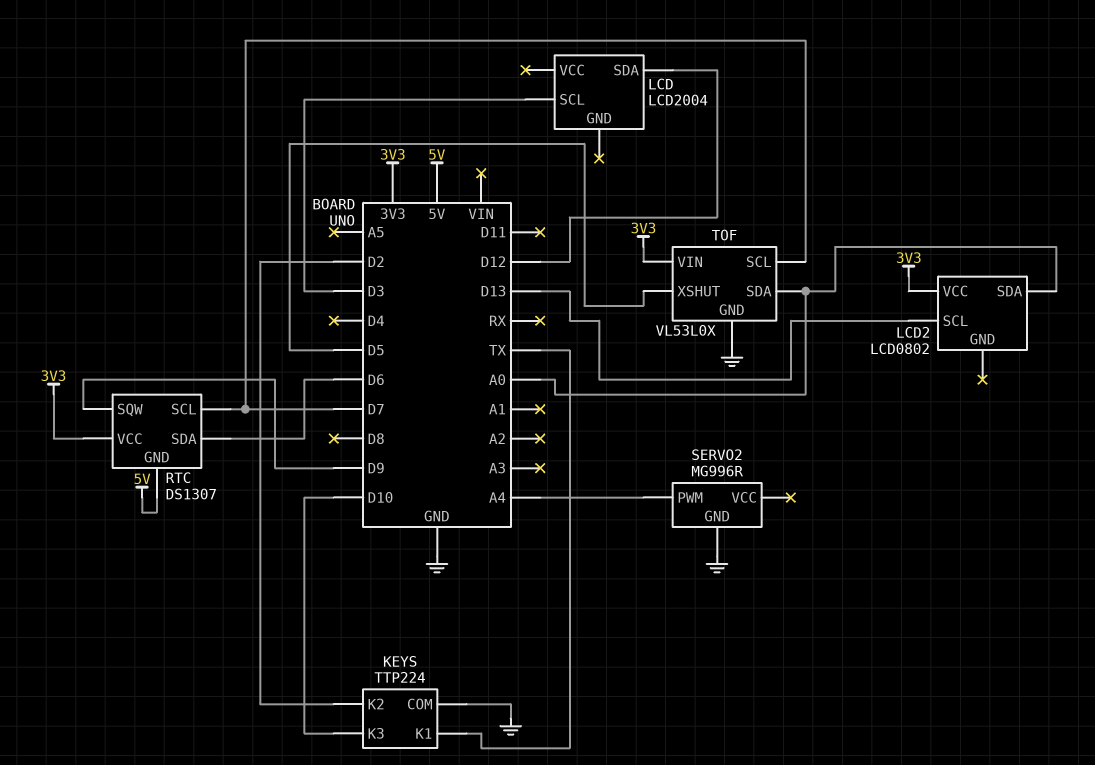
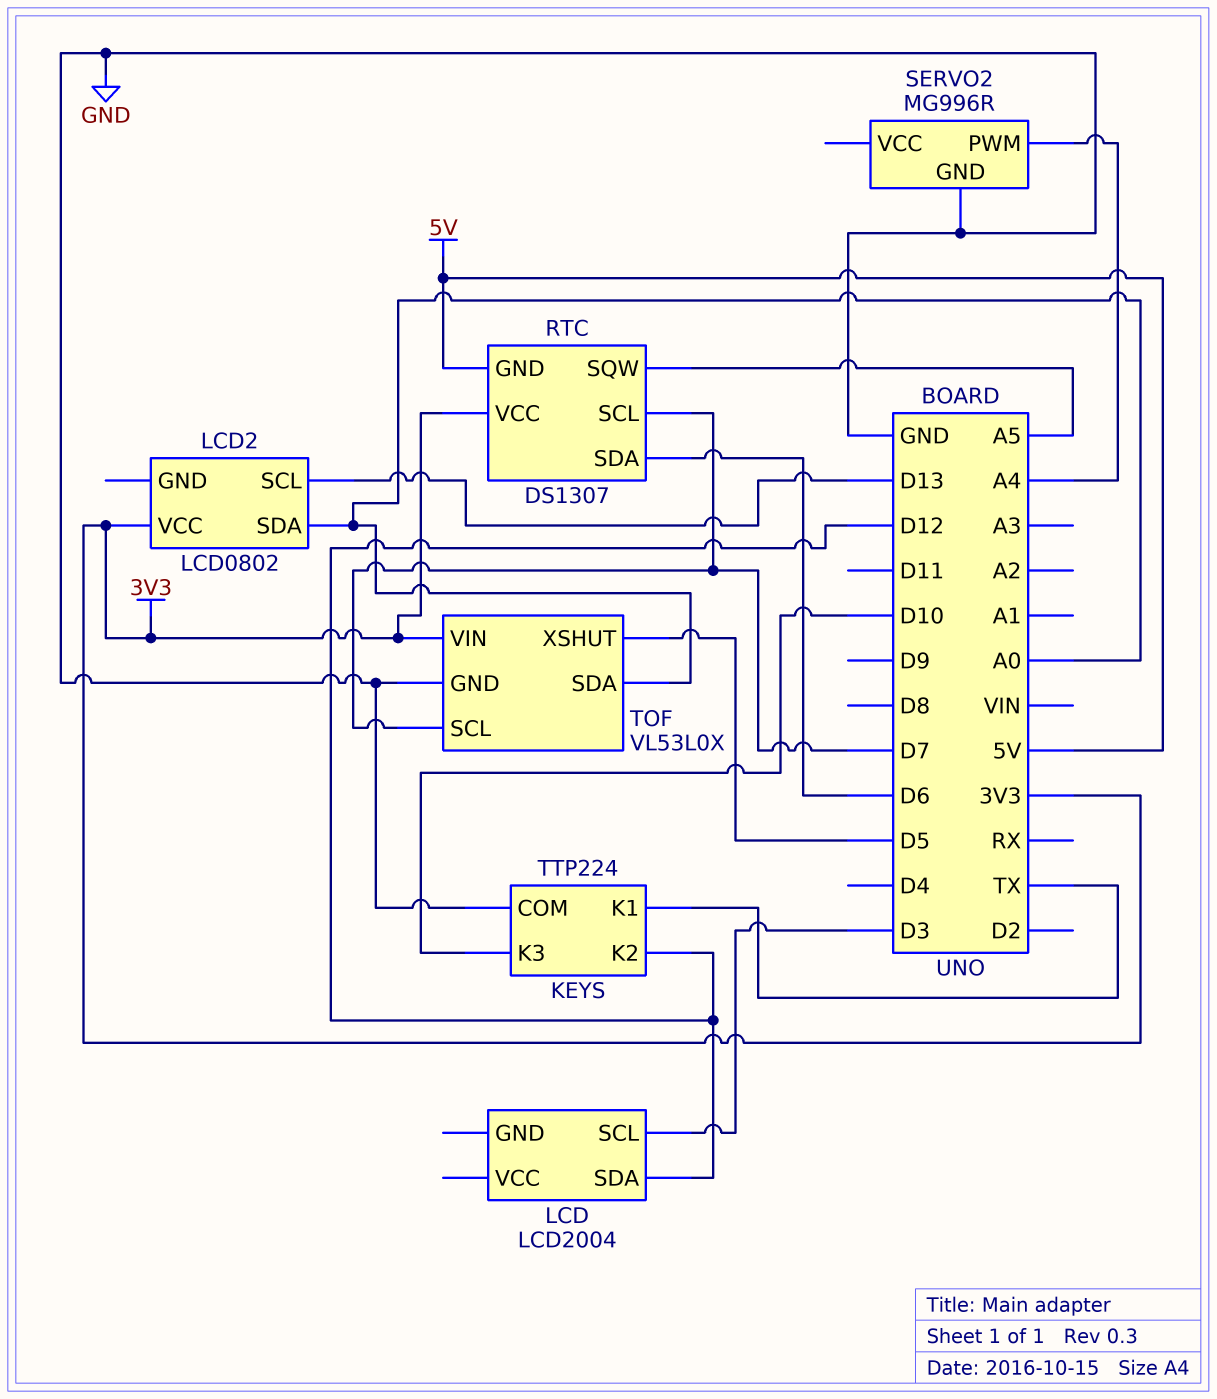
KEYS pin K2: D2 -> D12
RTC pin SQW: D9 -> A5

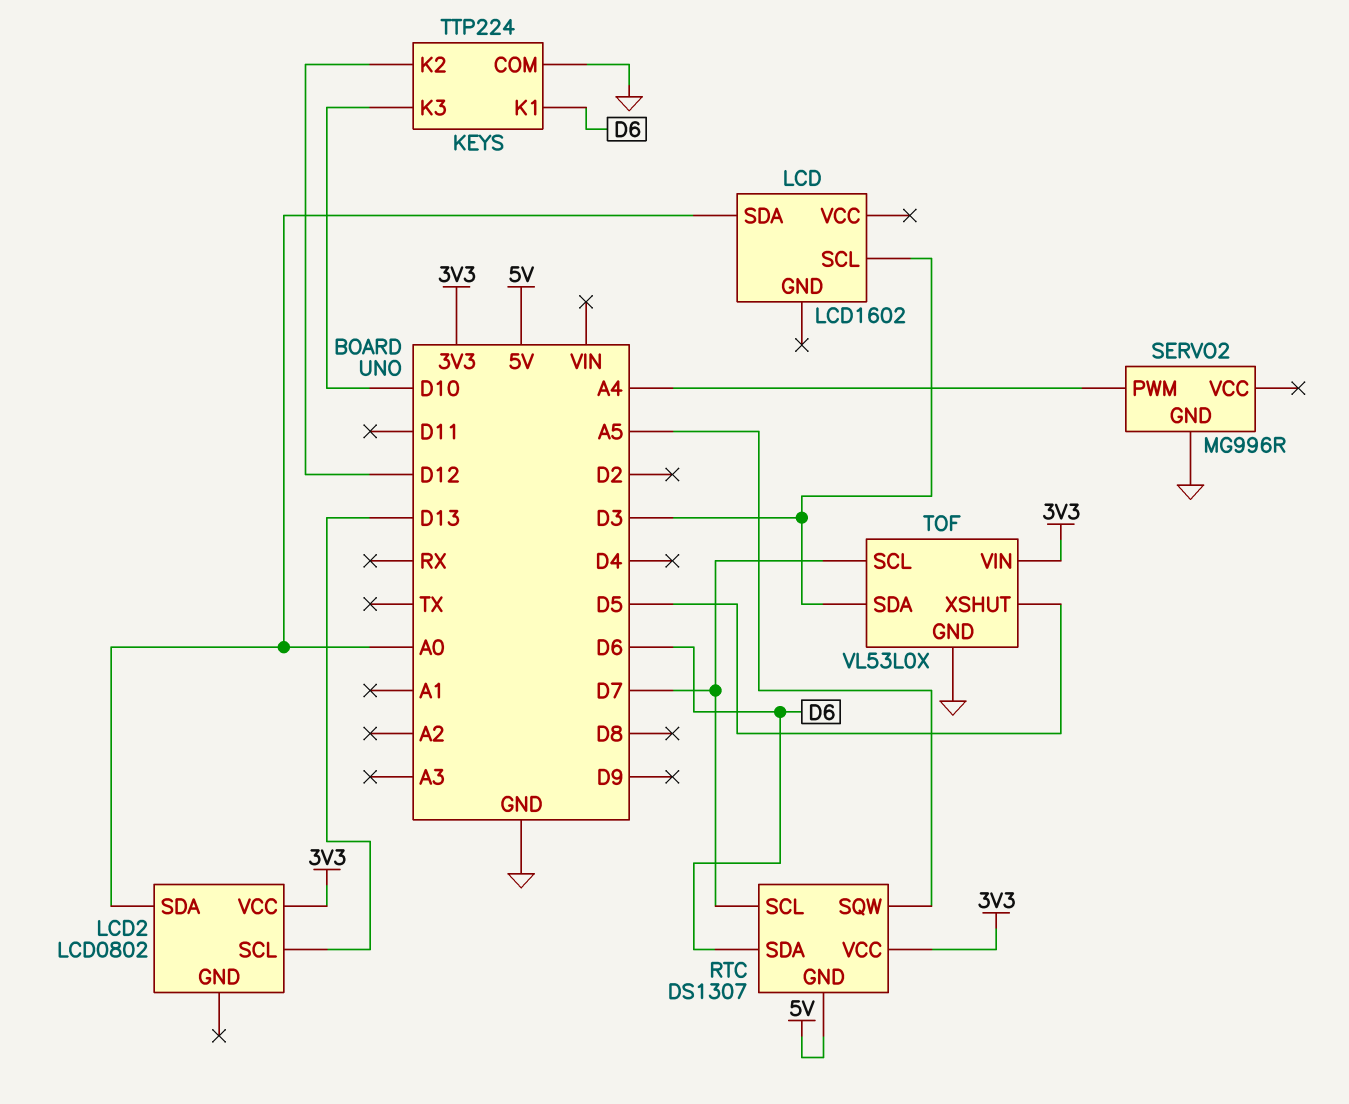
KEYS pin K1: TX -> D6
LCD: LCD2004 -> LCD1602
LCD pin SDA: D12 -> A0
TOF pin SDA: A0 -> D3

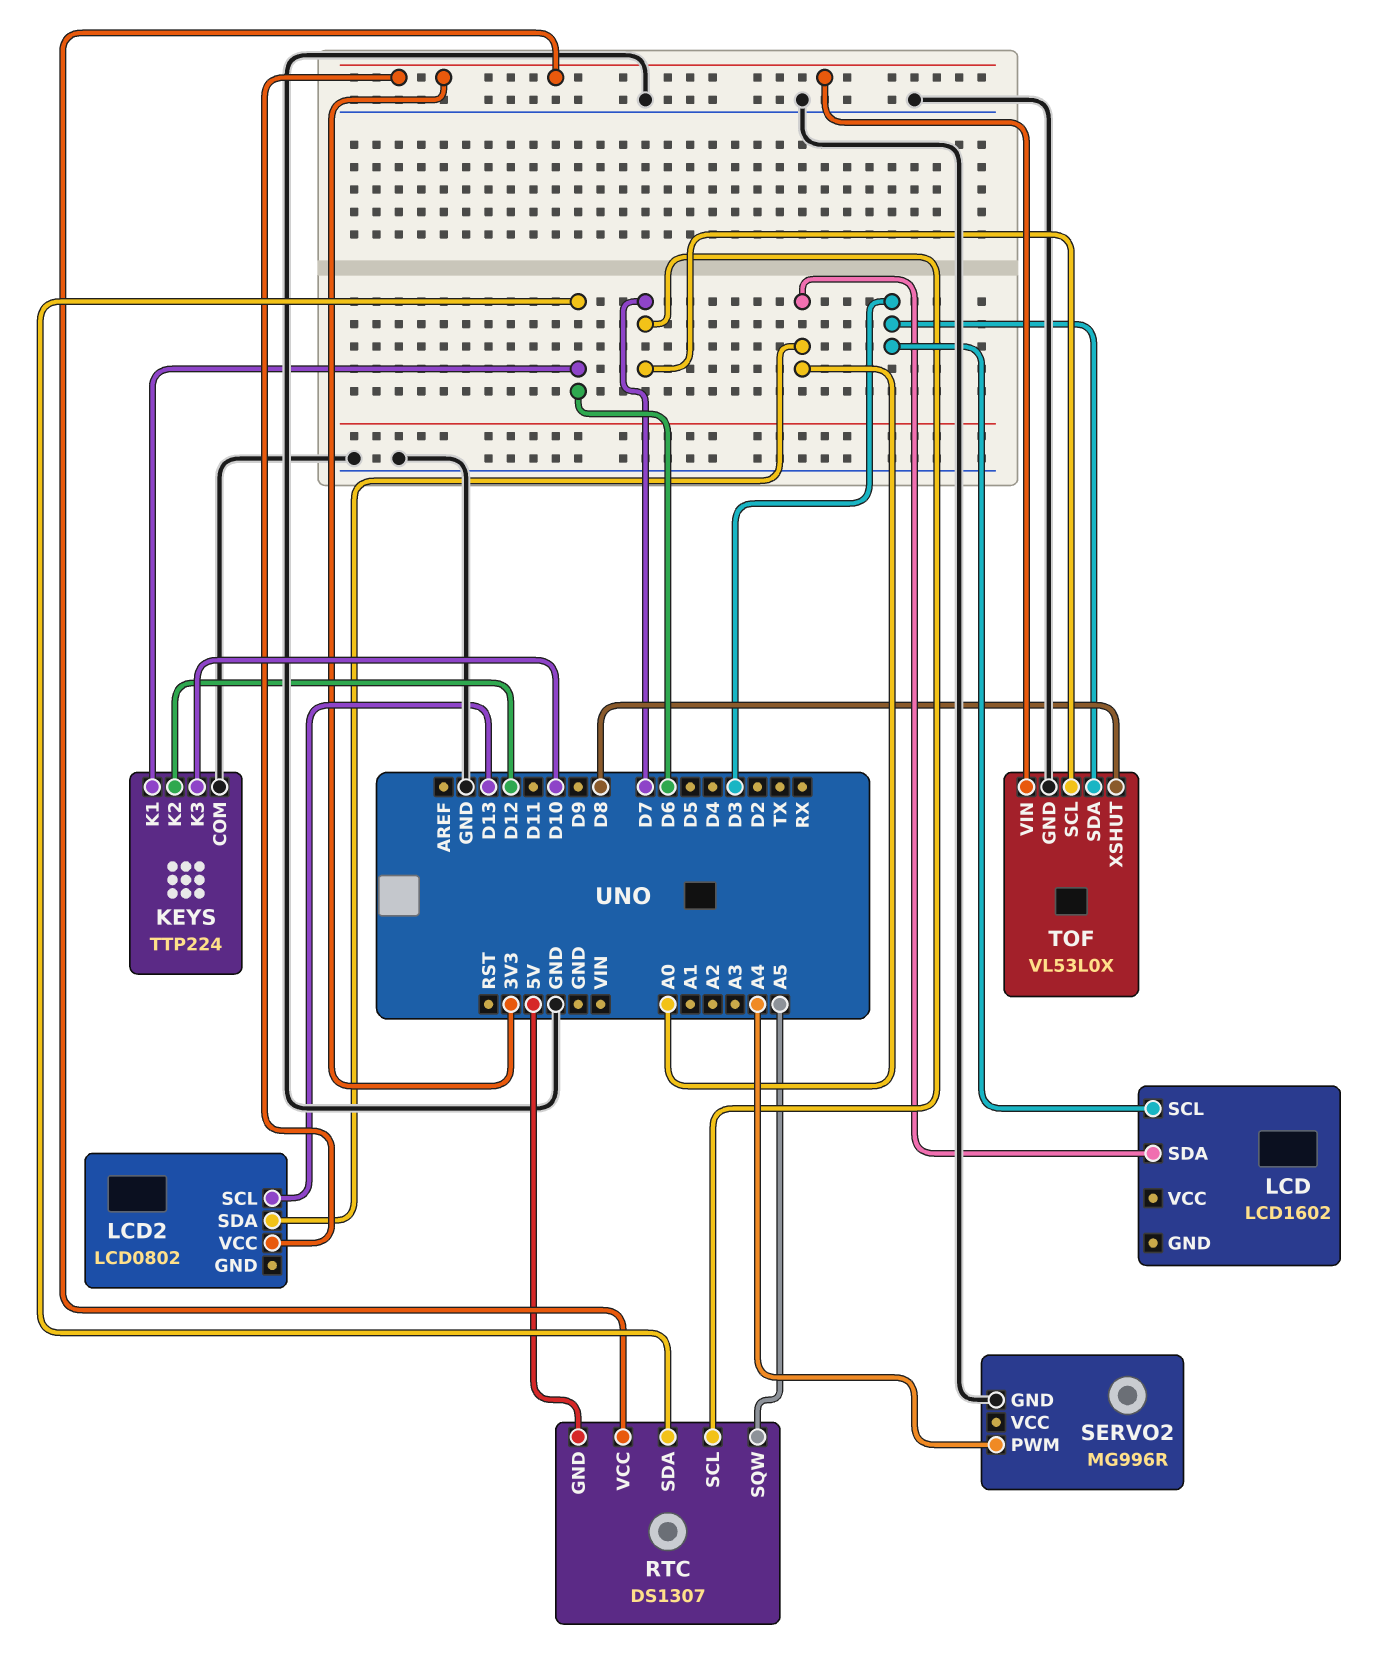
TOF pin XSHUT: D5 -> D8

